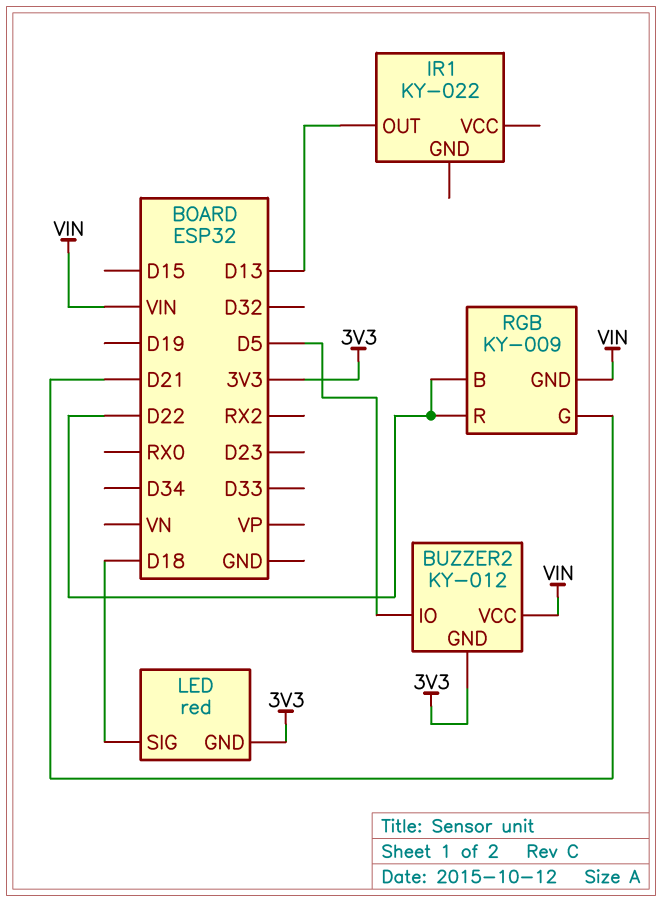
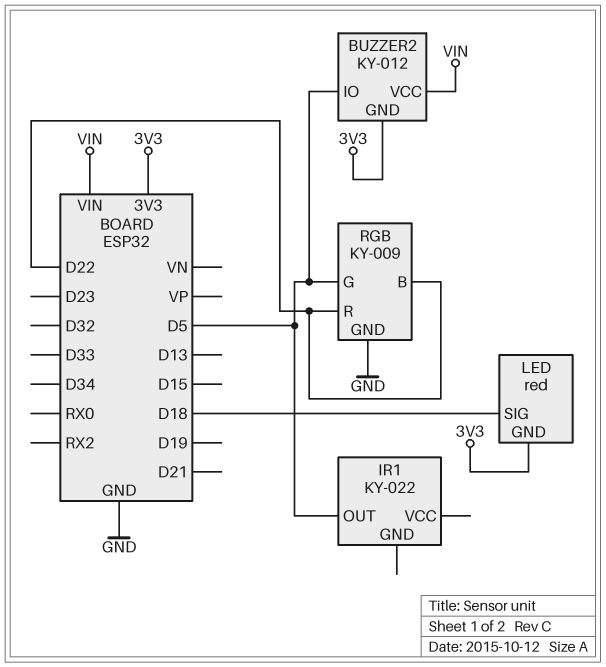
IR1 pin OUT: D13 -> D5
RGB pin G: D21 -> D5
RGB pin GND: VIN -> GND

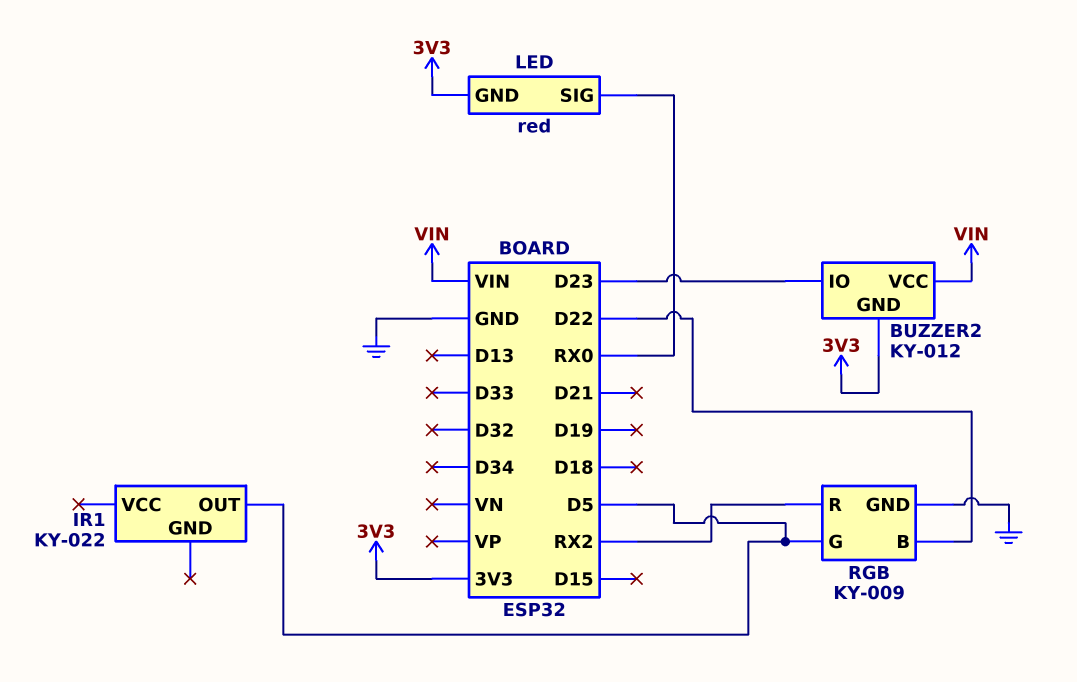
BUZZER2 pin IO: D5 -> D23
LED pin SIG: D18 -> RX0
RGB pin R: D22 -> RX2

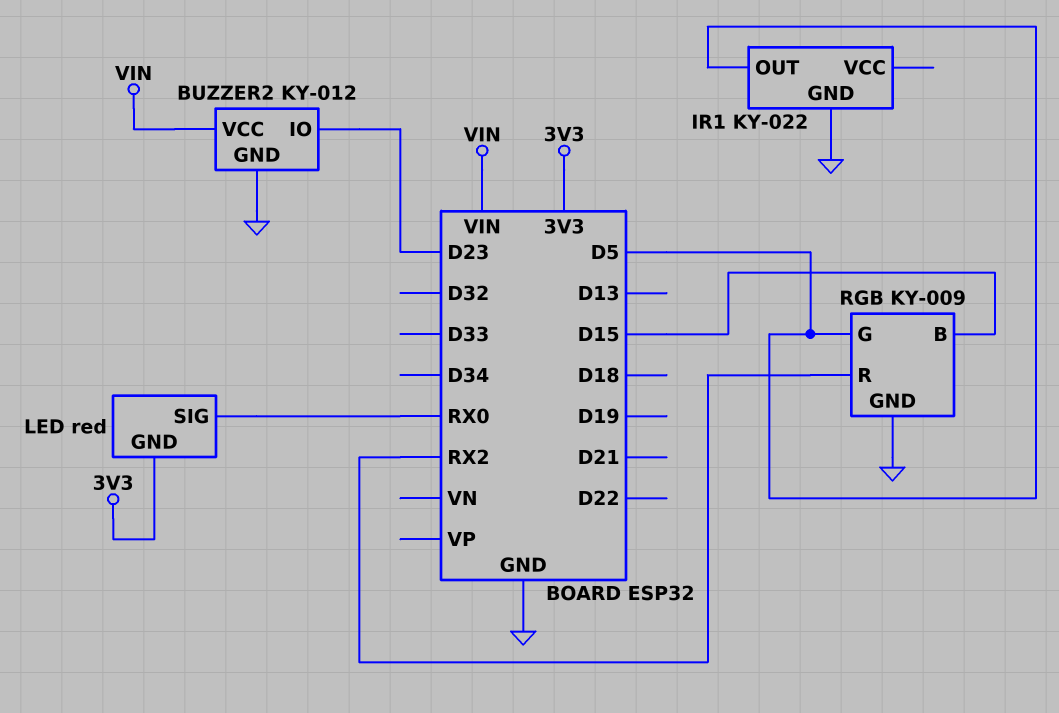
BUZZER2 pin GND: 3V3 -> GND
IR1 pin GND: none -> GND
RGB pin B: D22 -> D15

